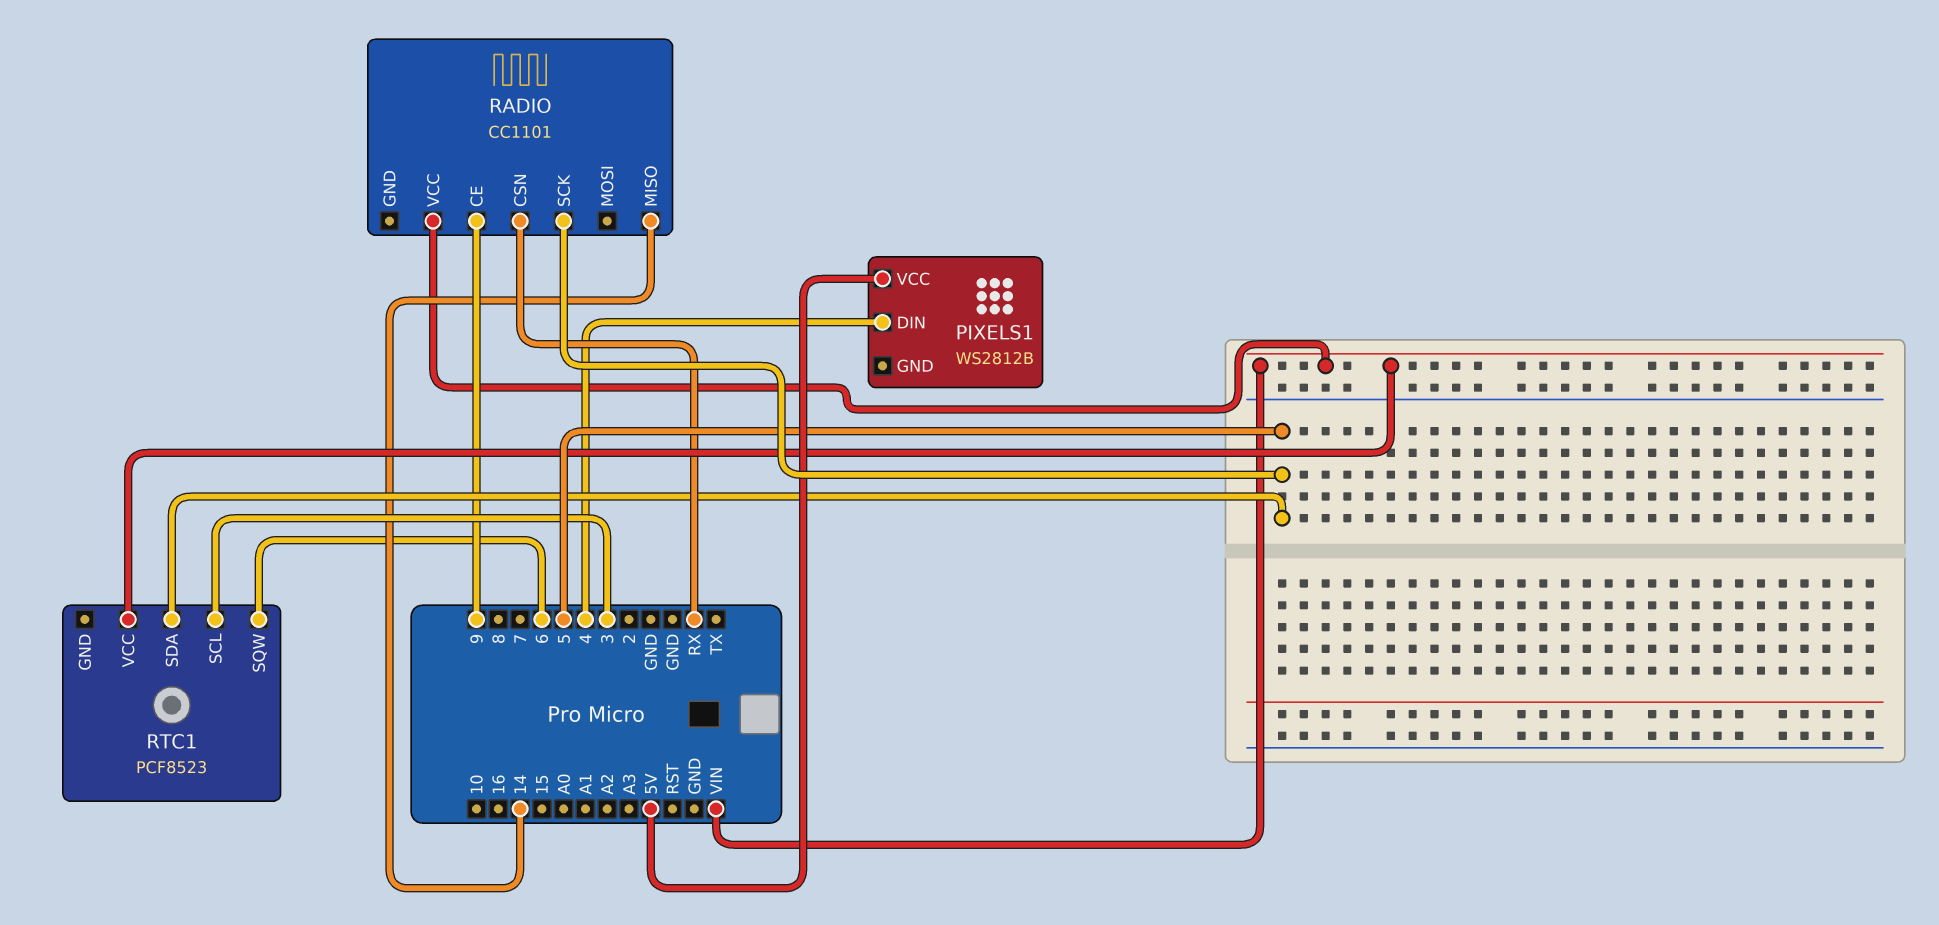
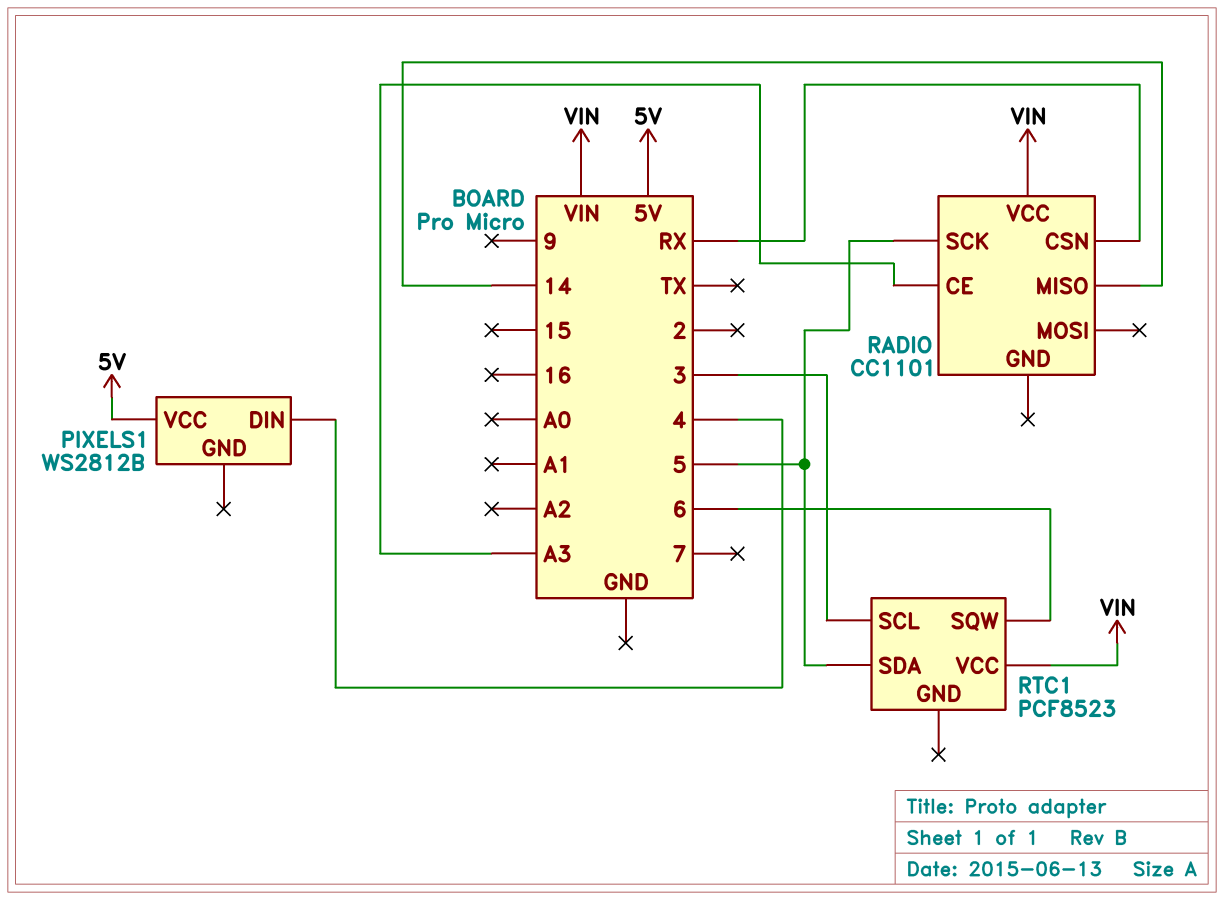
RADIO pin CE: 9 -> A3

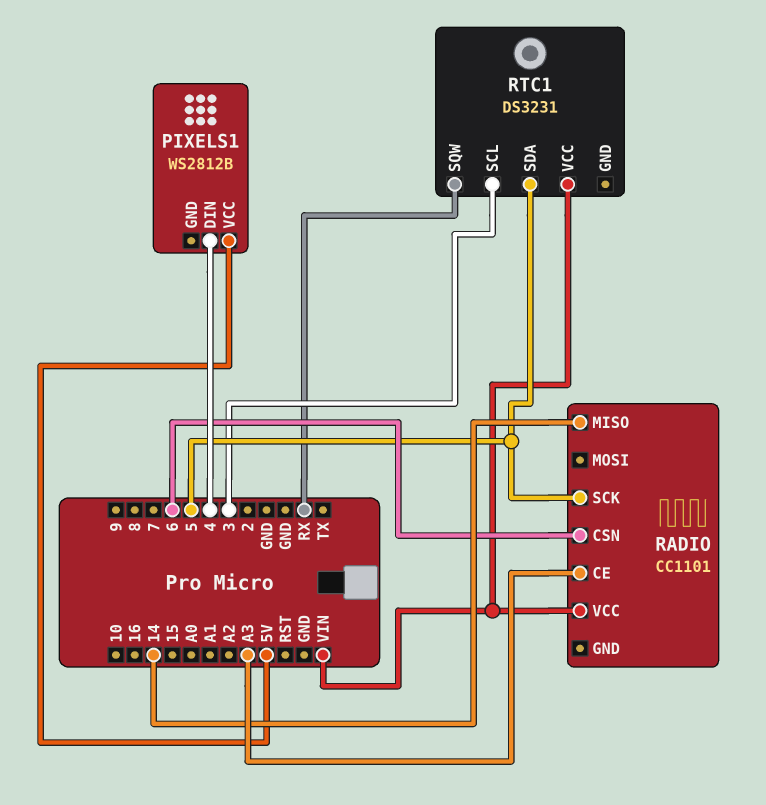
RADIO pin CSN: RX -> 6
RTC1: PCF8523 -> DS3231
RTC1 pin SQW: 6 -> RX

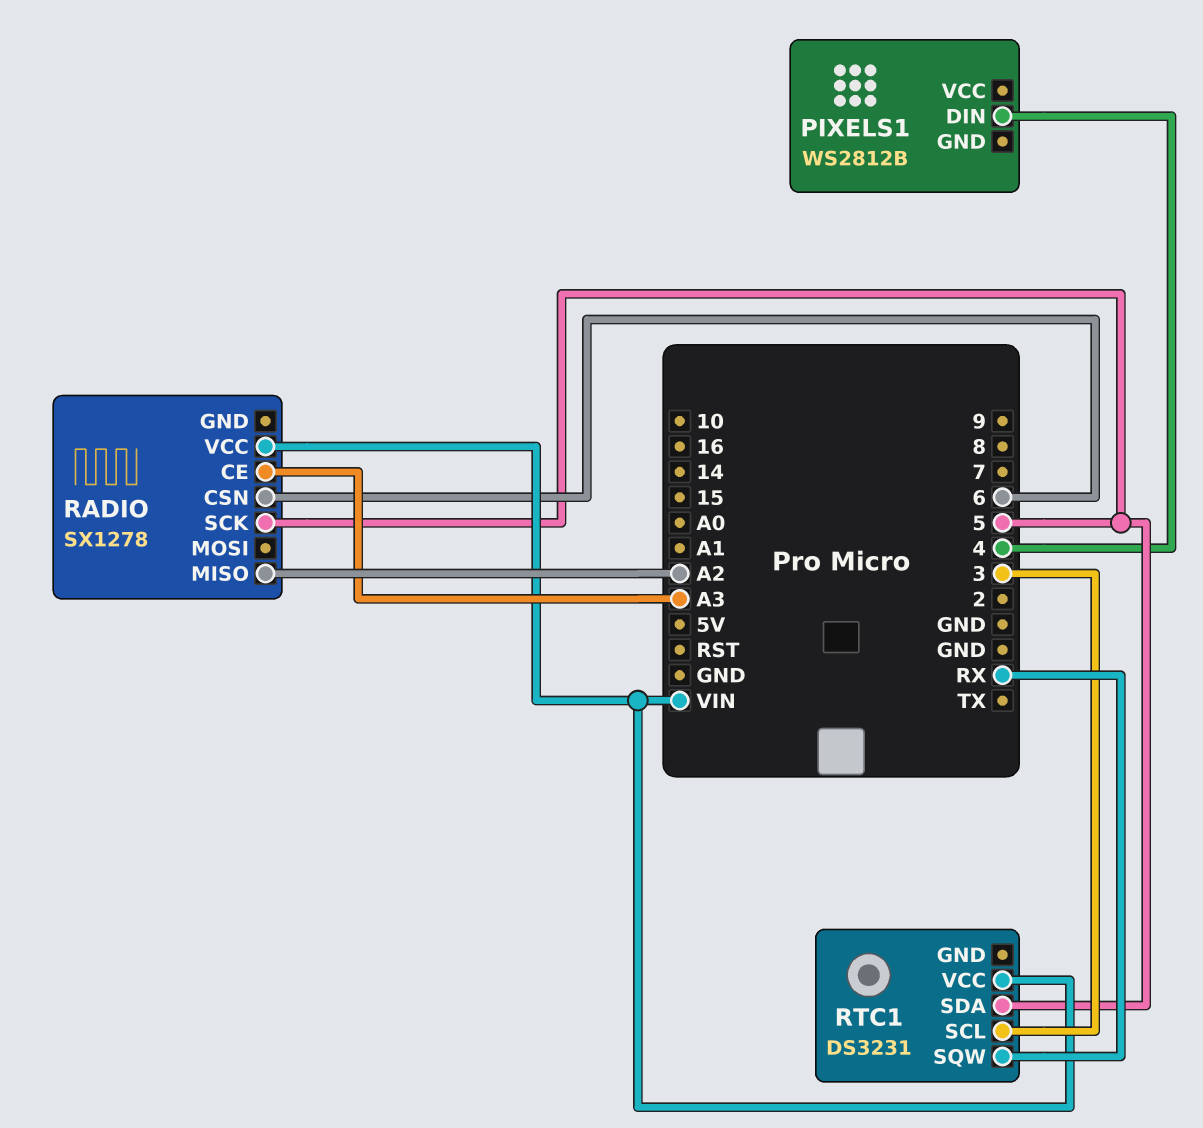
PIXELS1 pin VCC: 5V -> none
RADIO: CC1101 -> SX1278
RADIO pin MISO: 14 -> A2

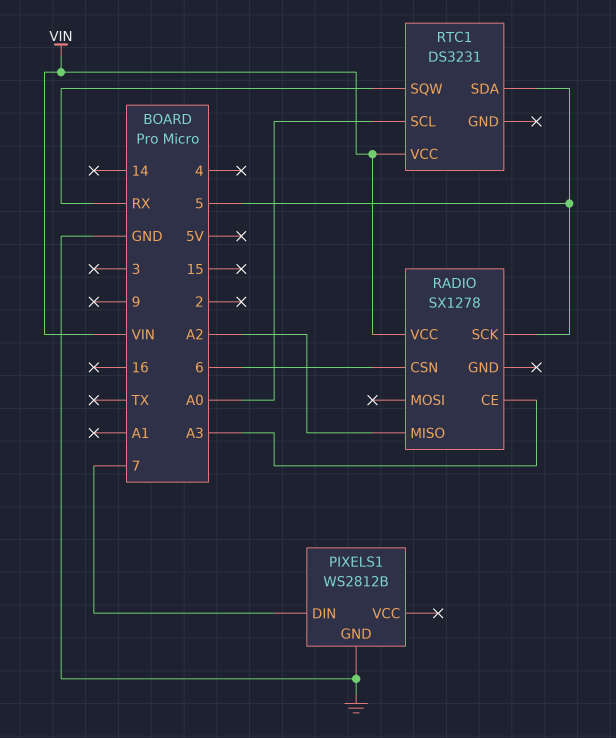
PIXELS1 pin DIN: 4 -> 7
PIXELS1 pin GND: none -> GND
RTC1 pin SCL: 3 -> A0

